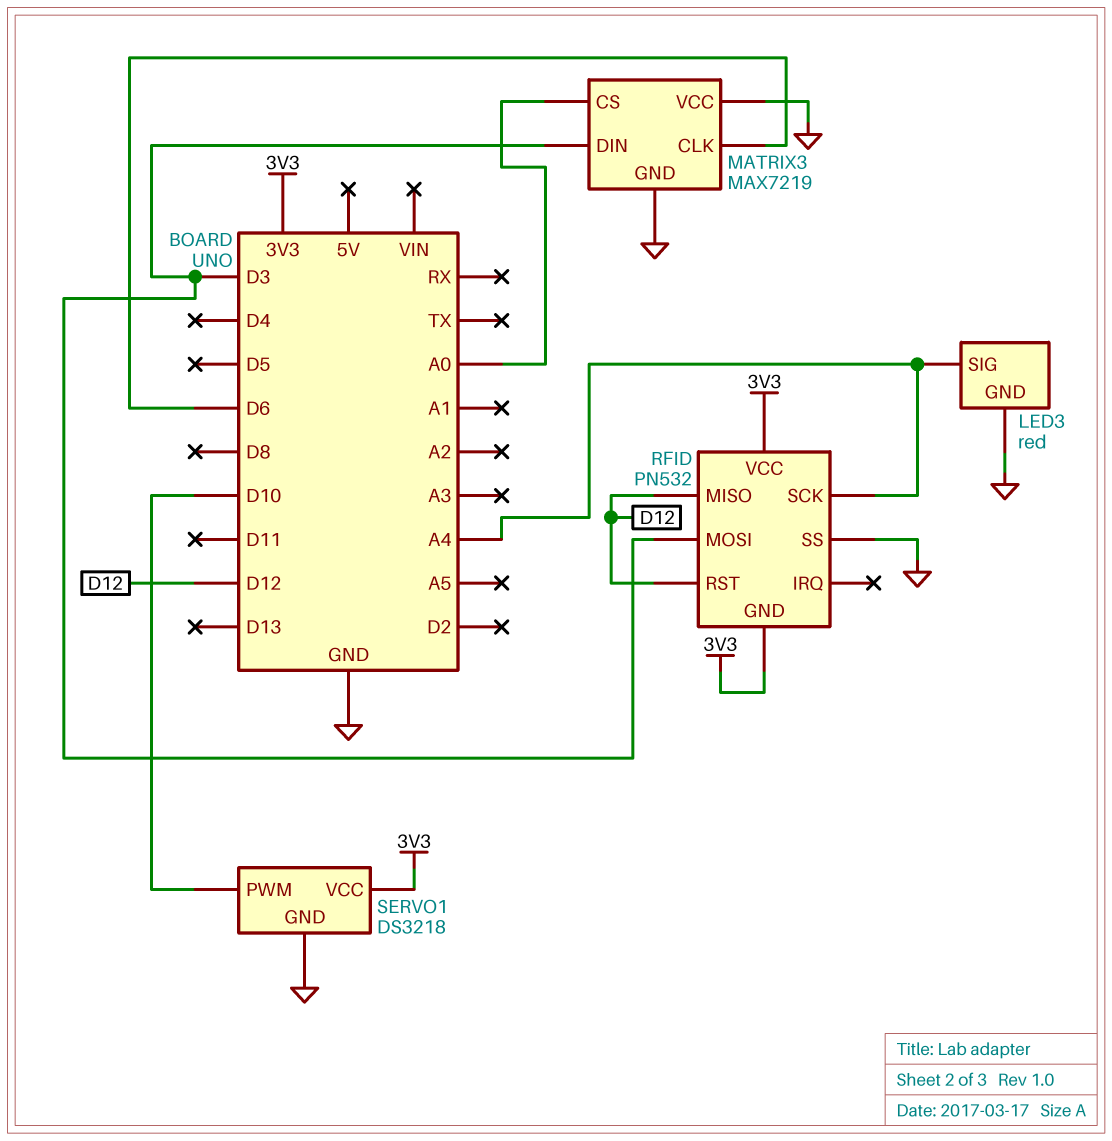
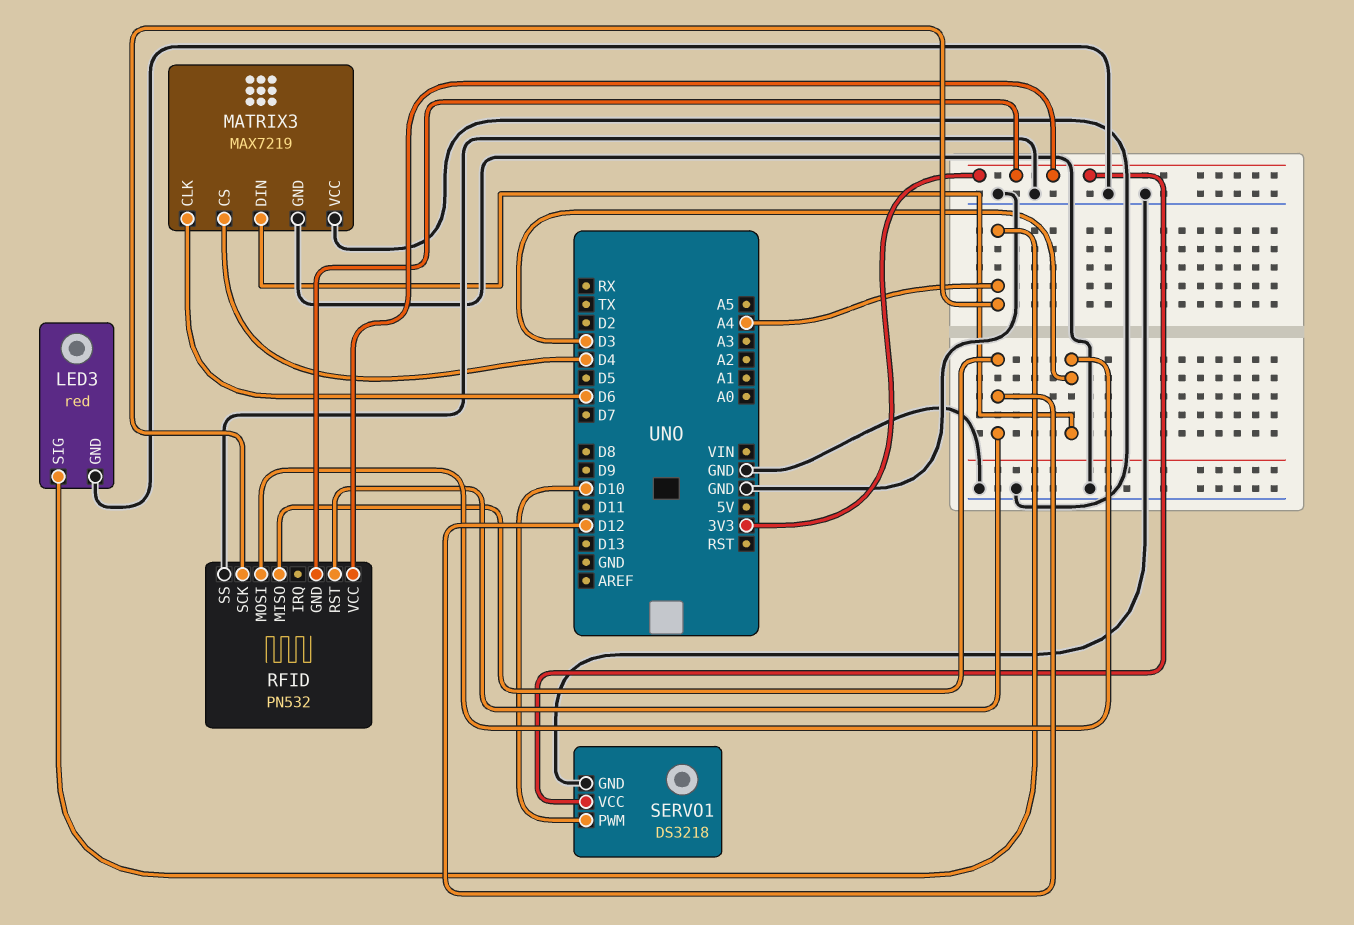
MATRIX3 pin CS: A0 -> D4

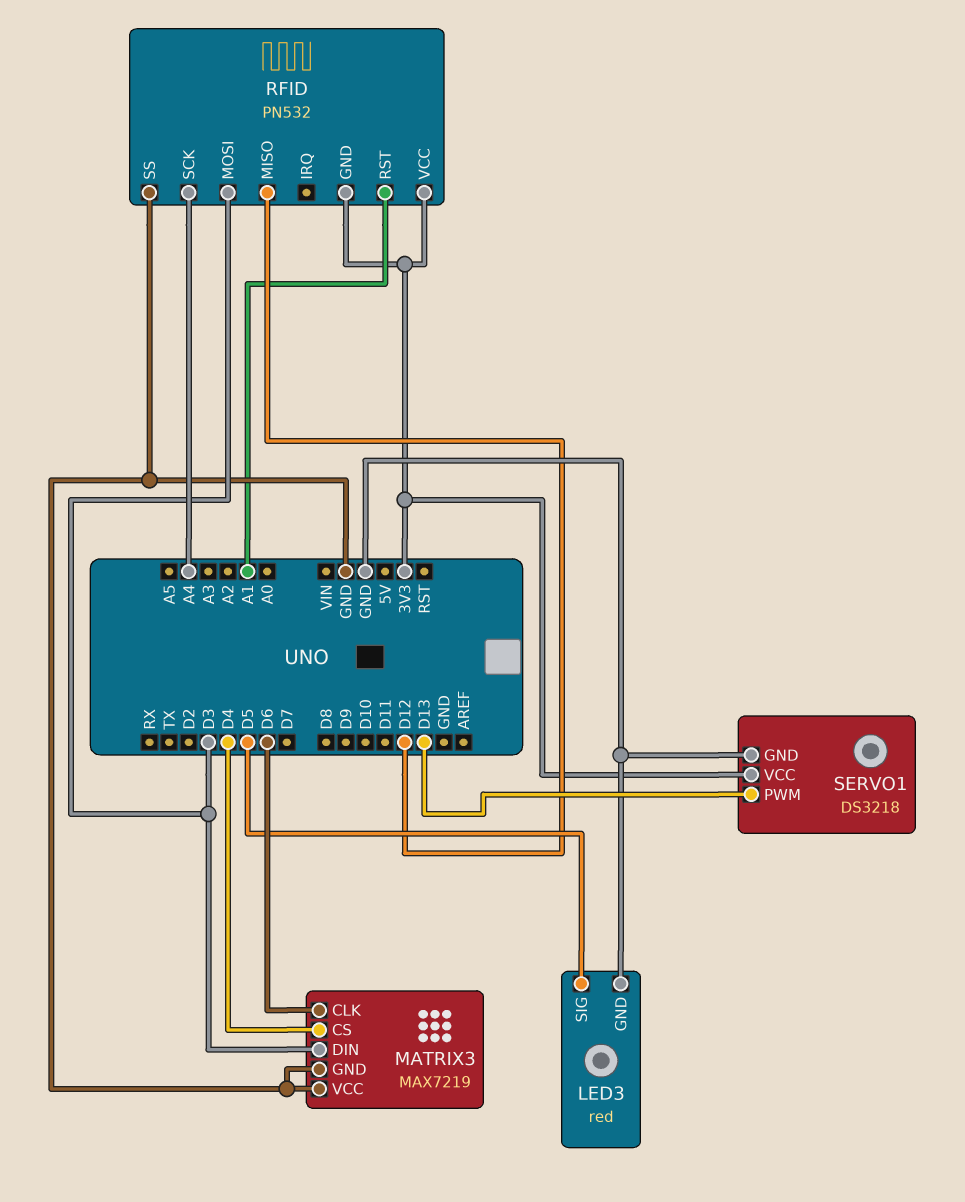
LED3 pin SIG: A4 -> D5
RFID pin RST: D12 -> A1
SERVO1 pin PWM: D10 -> D13

